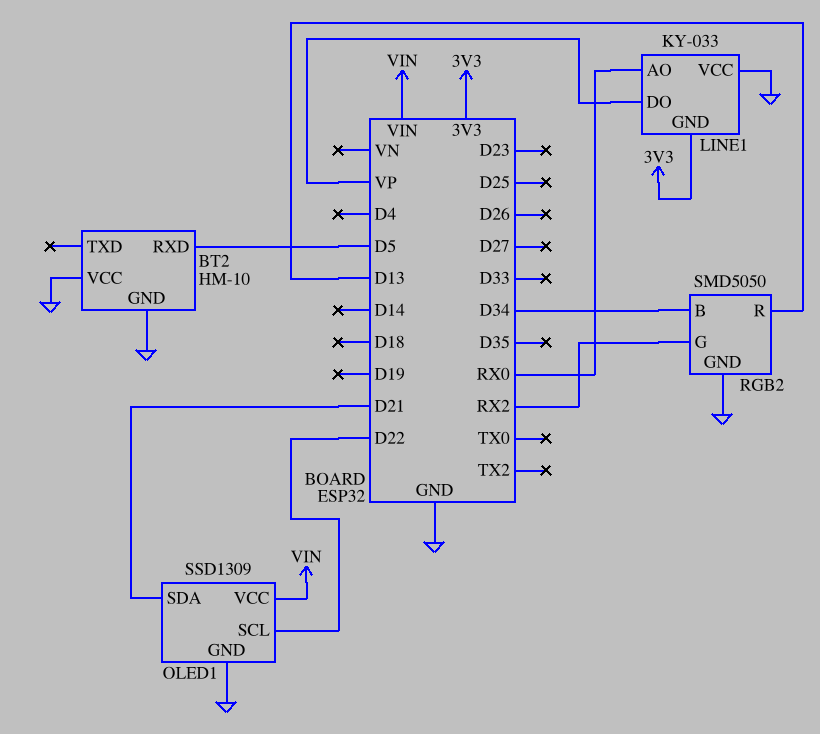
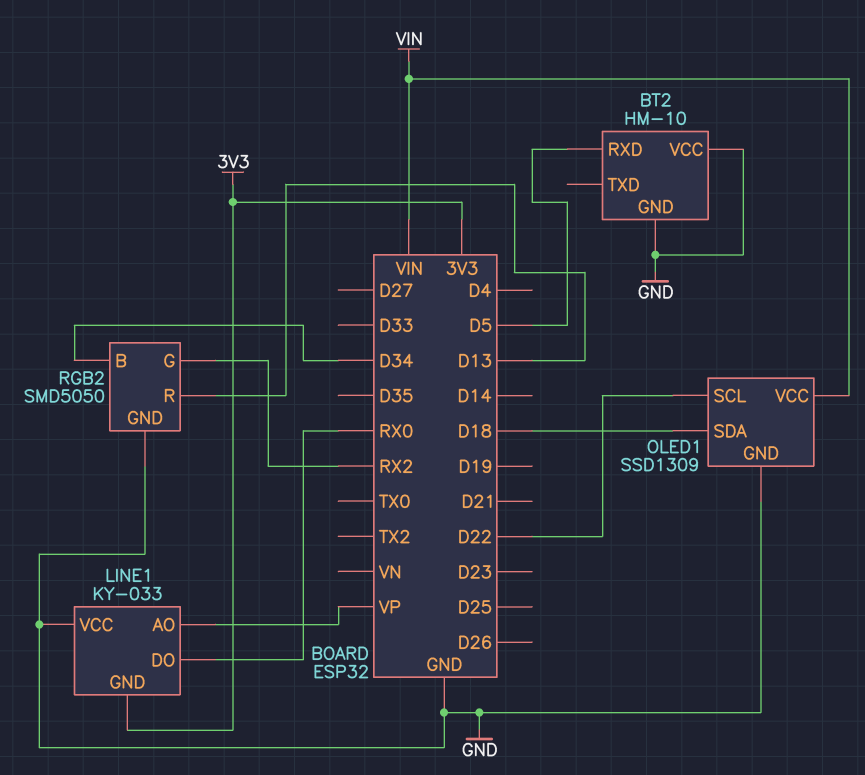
LINE1 pin AO: RX0 -> VP
LINE1 pin DO: VP -> RX0
OLED1 pin SDA: D21 -> D18

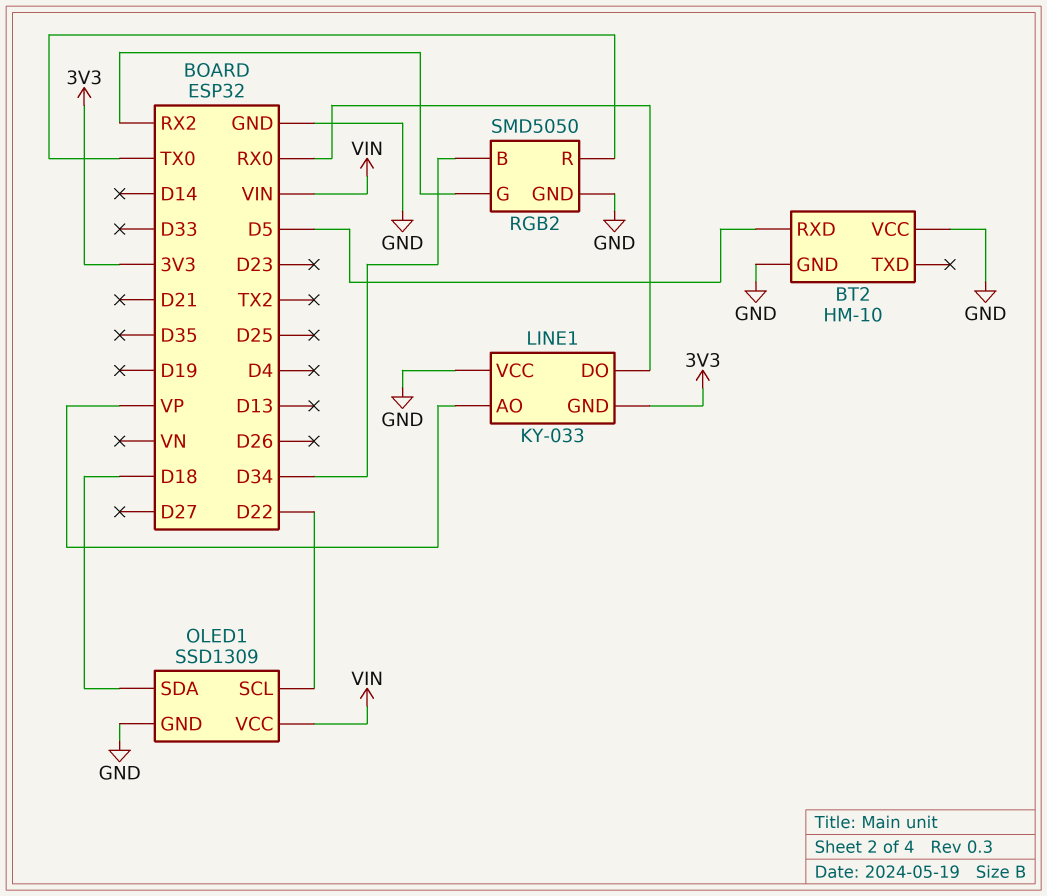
RGB2 pin R: D13 -> TX0

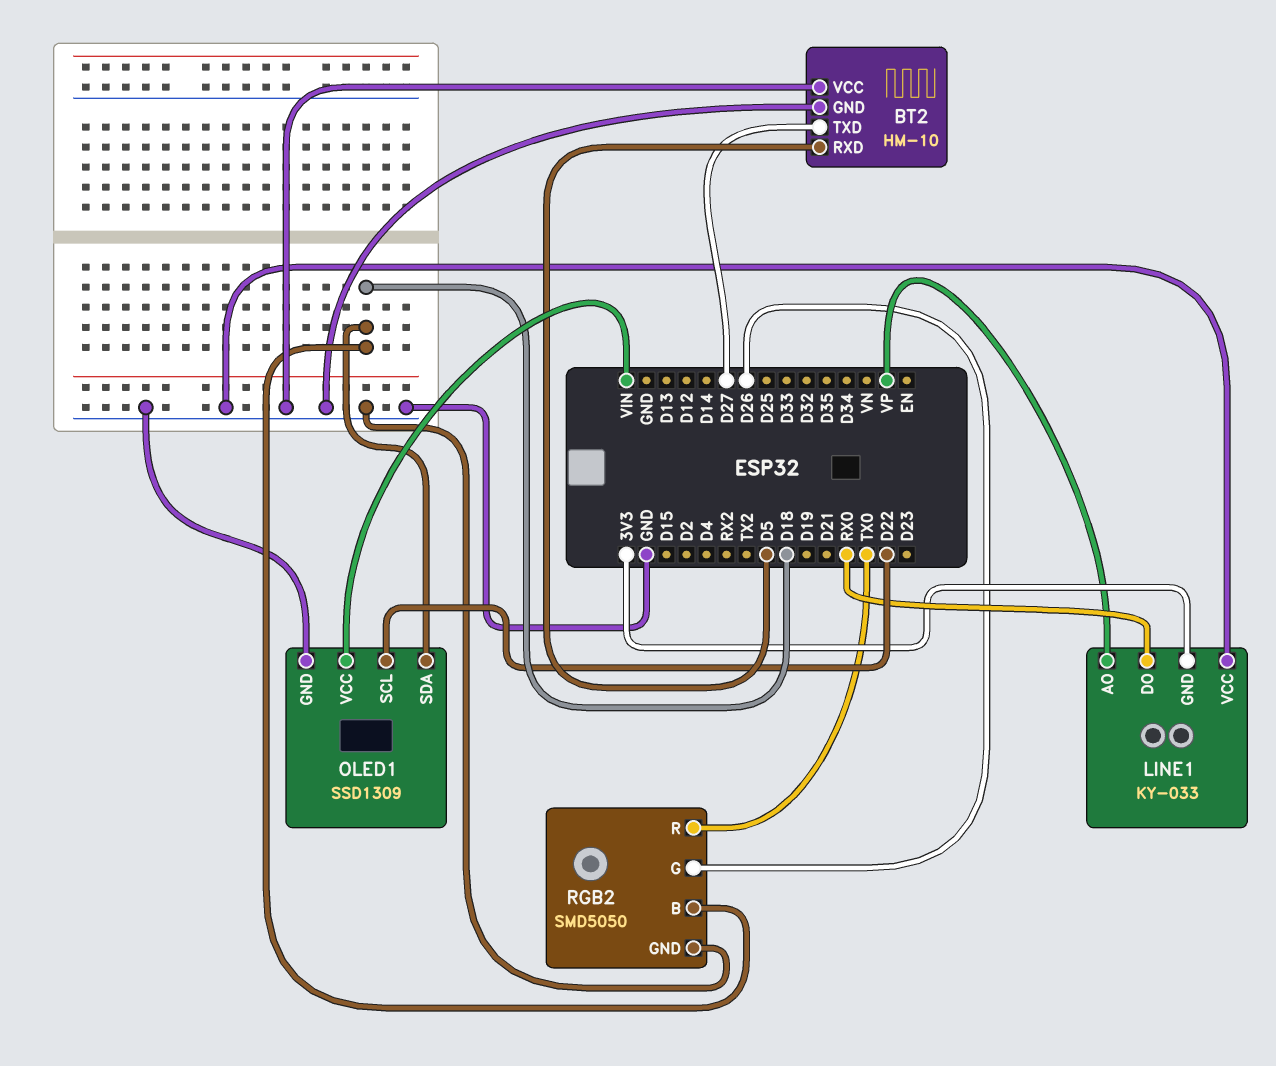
BT2 pin TXD: none -> D27
RGB2 pin B: D34 -> D18
RGB2 pin G: RX2 -> D26

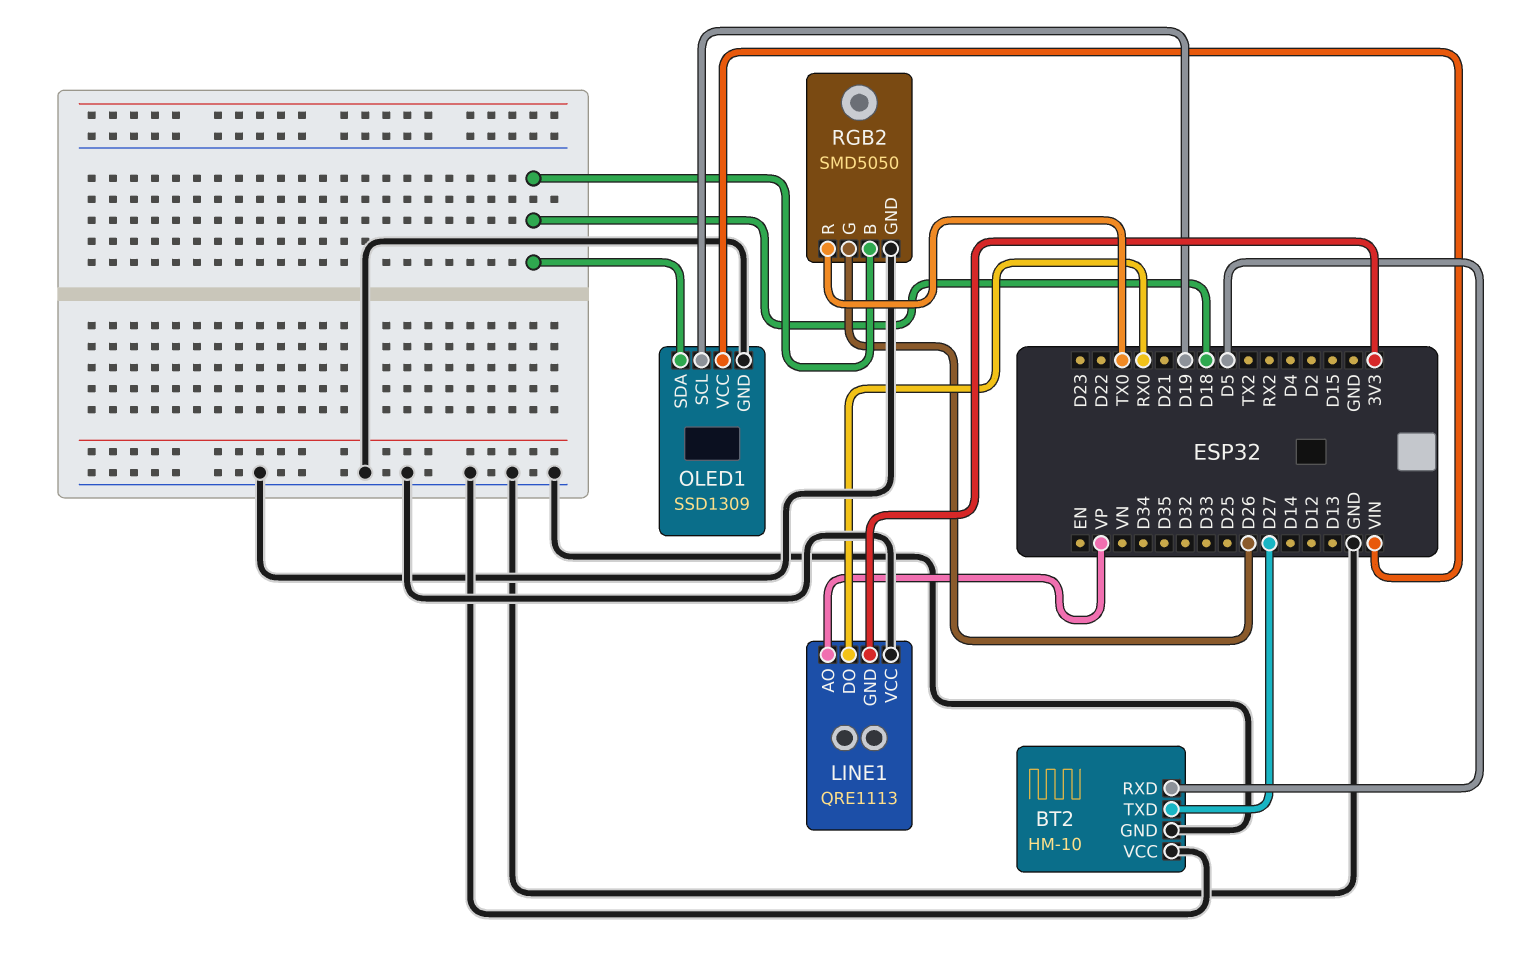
LINE1: KY-033 -> QRE1113
OLED1 pin SCL: D22 -> D19

